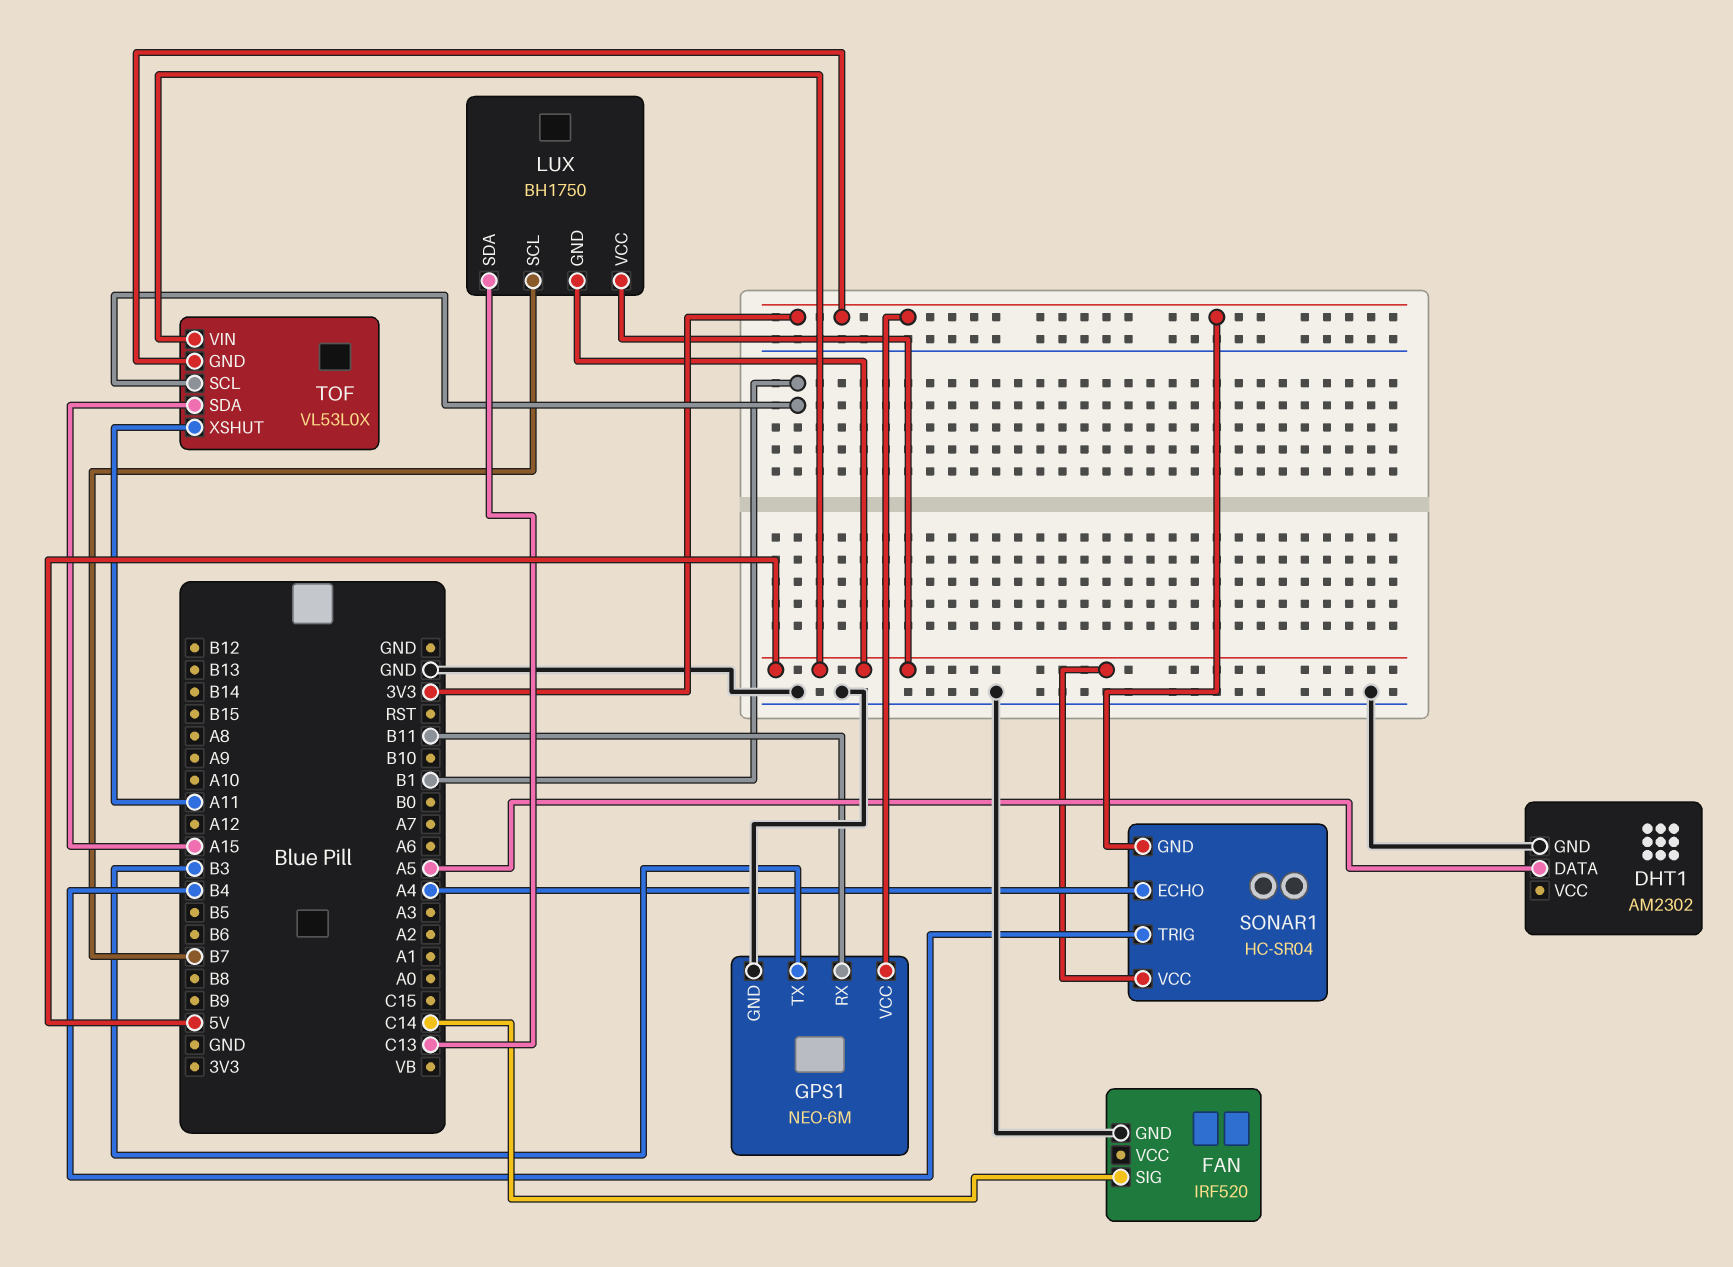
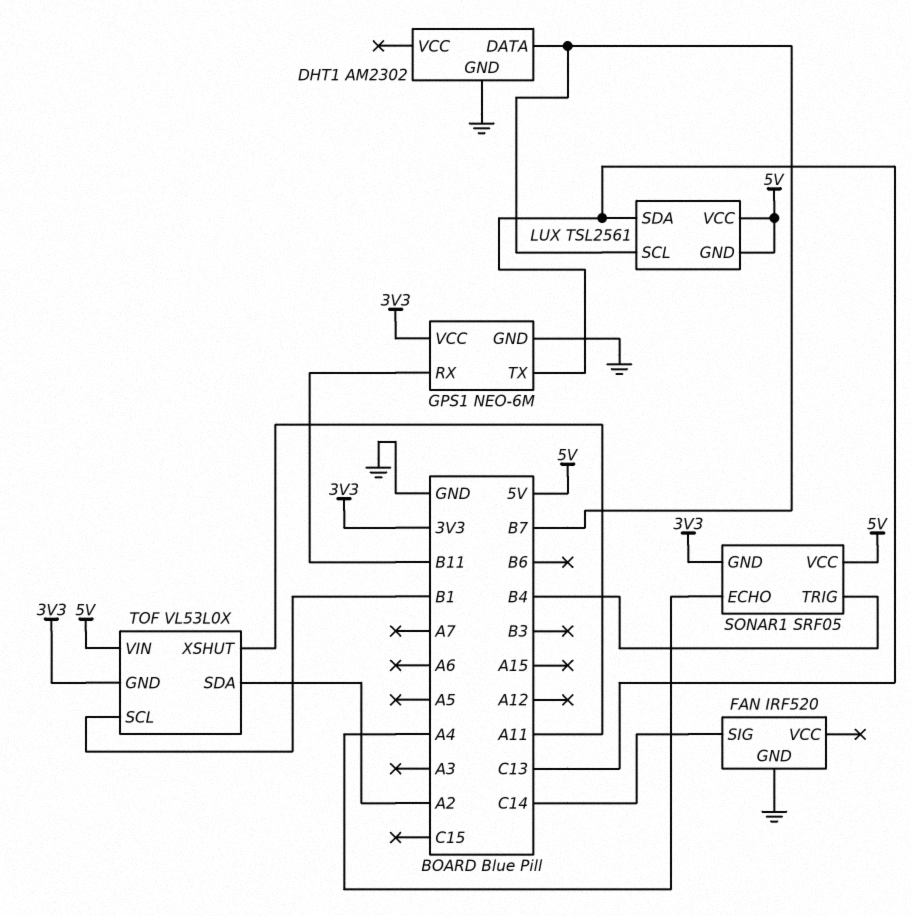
DHT1 pin DATA: A5 -> B7
GPS1 pin TX: B3 -> C13
LUX: BH1750 -> TSL2561
SONAR1: HC-SR04 -> SRF05
TOF pin SDA: A15 -> A2

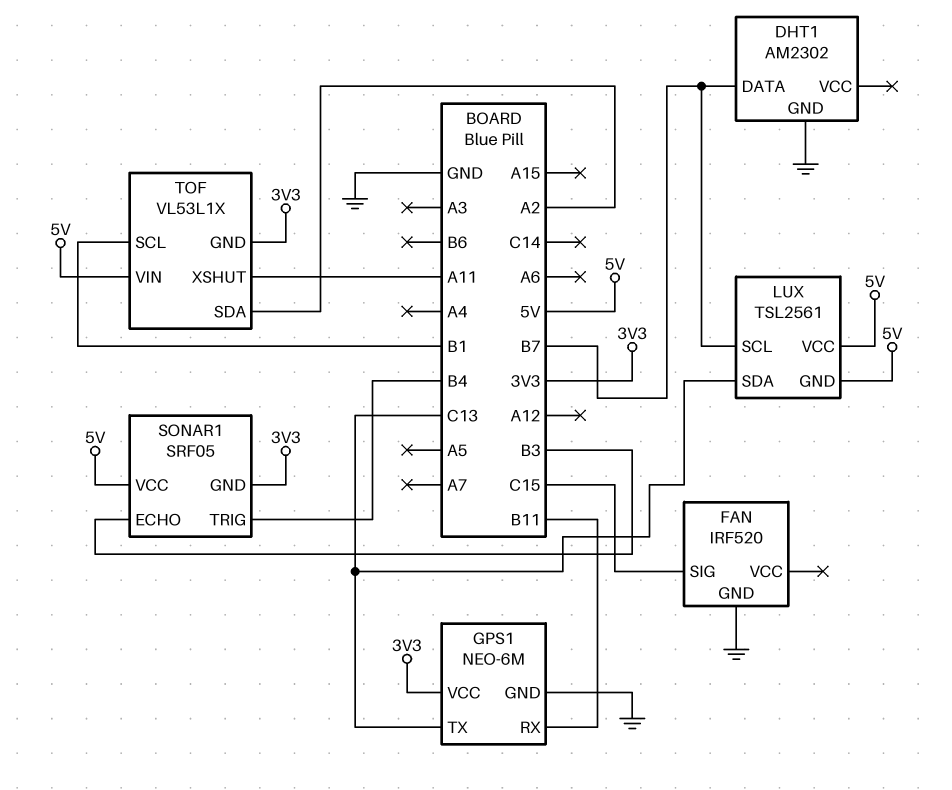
FAN pin SIG: C14 -> C15
SONAR1 pin ECHO: A4 -> B3
TOF: VL53L0X -> VL53L1X

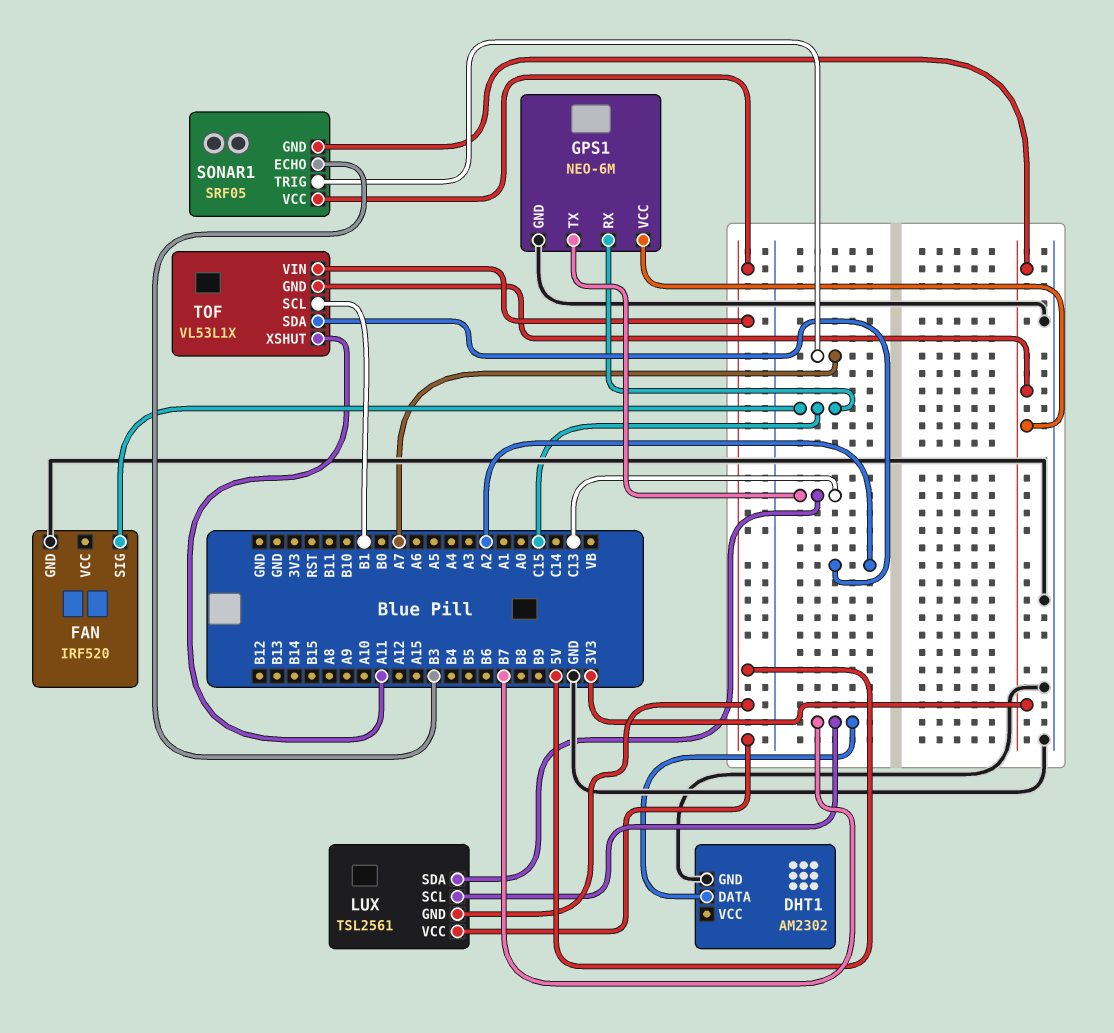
GPS1 pin RX: B11 -> C15
SONAR1 pin TRIG: B4 -> A7

